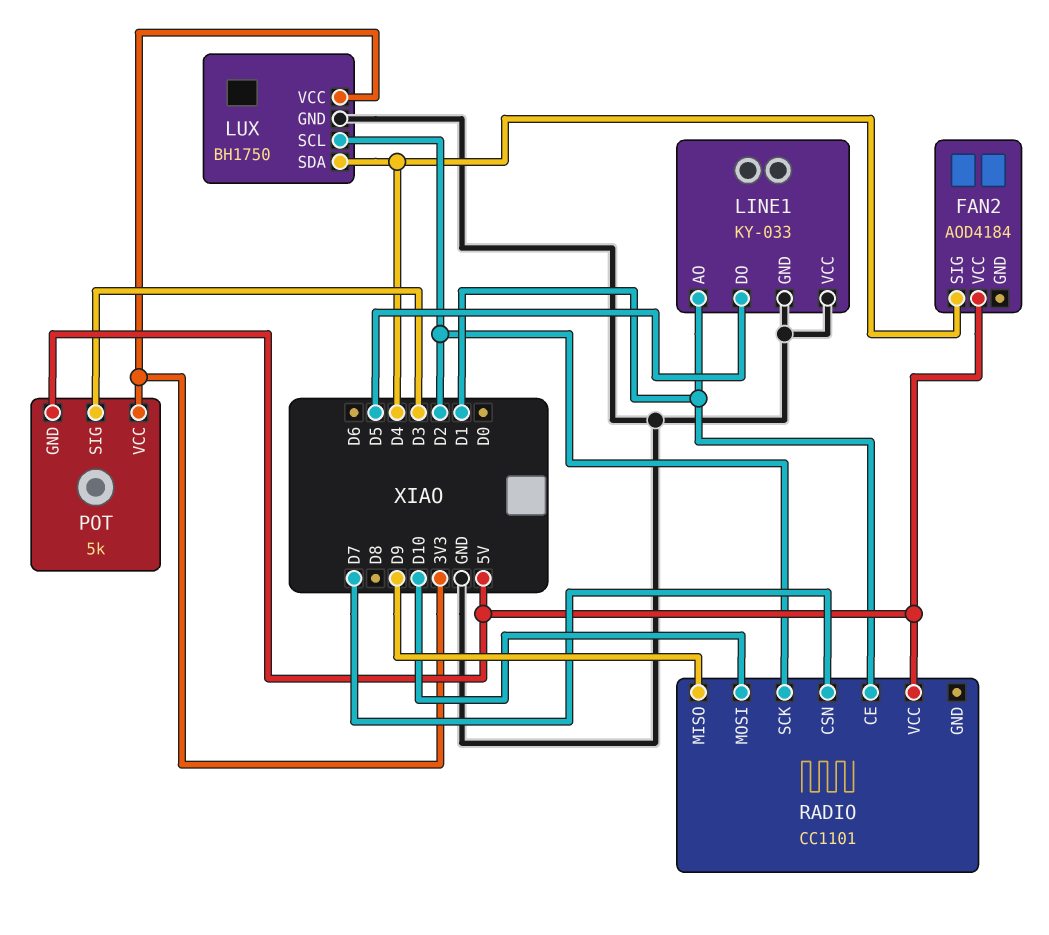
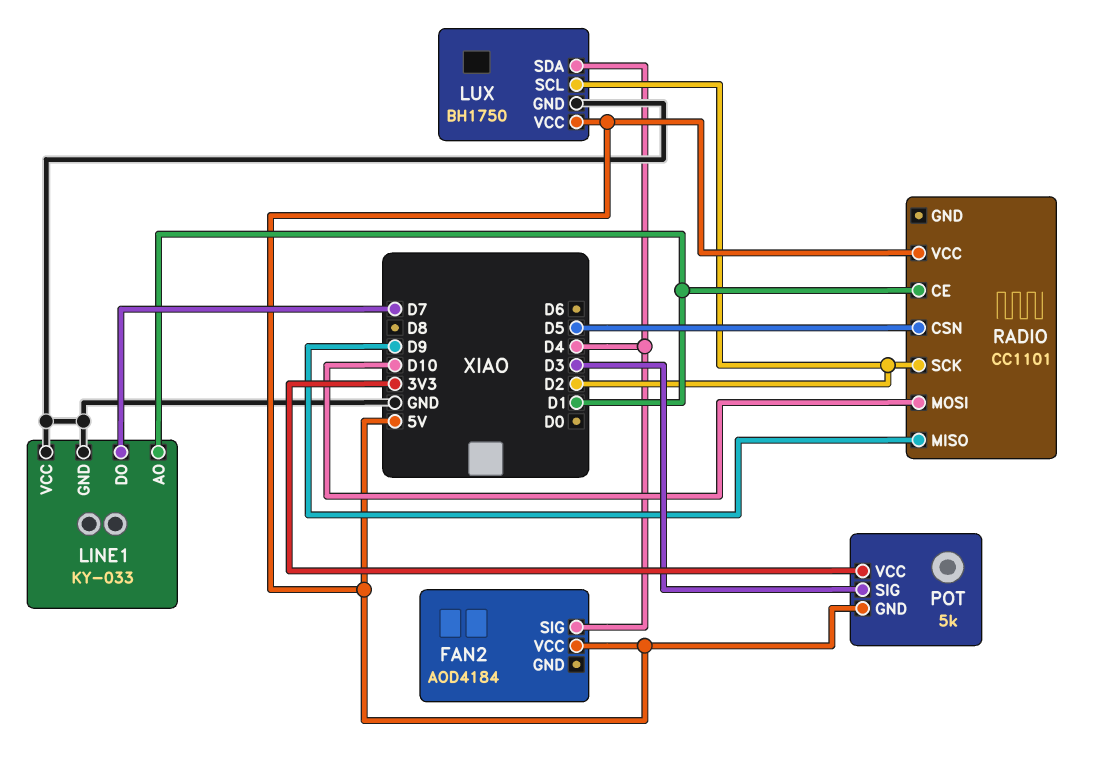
LINE1 pin DO: D5 -> D7
LUX pin VCC: 3V3 -> 5V
RADIO pin CSN: D7 -> D5

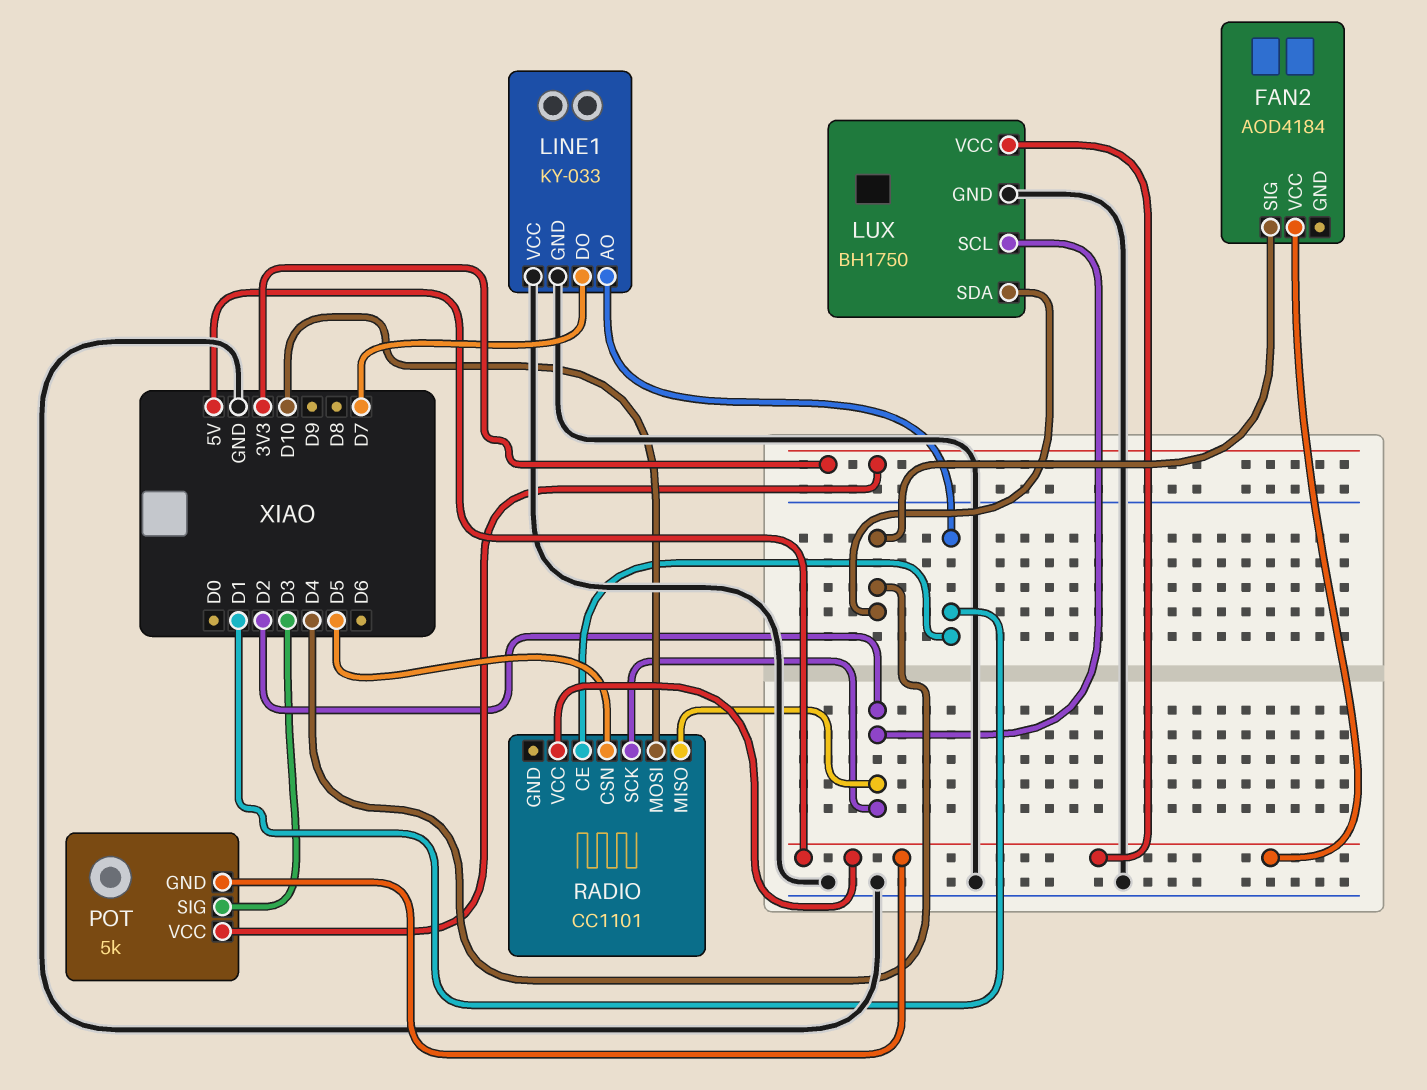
RADIO pin MISO: D9 -> D2

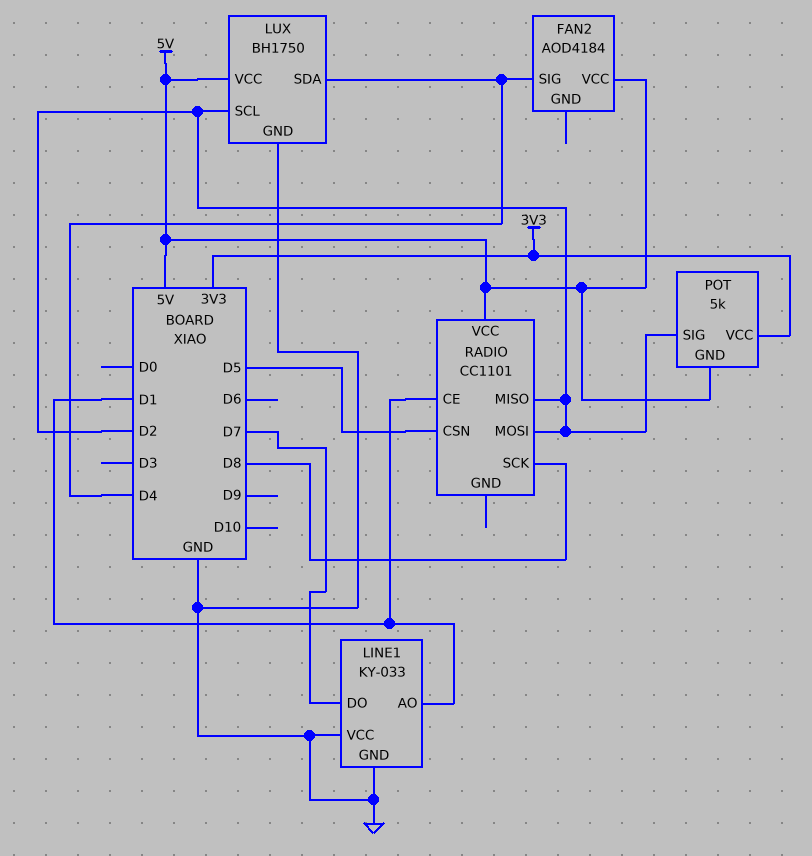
POT pin SIG: D3 -> D2
RADIO pin MOSI: D10 -> D2
RADIO pin SCK: D2 -> D8

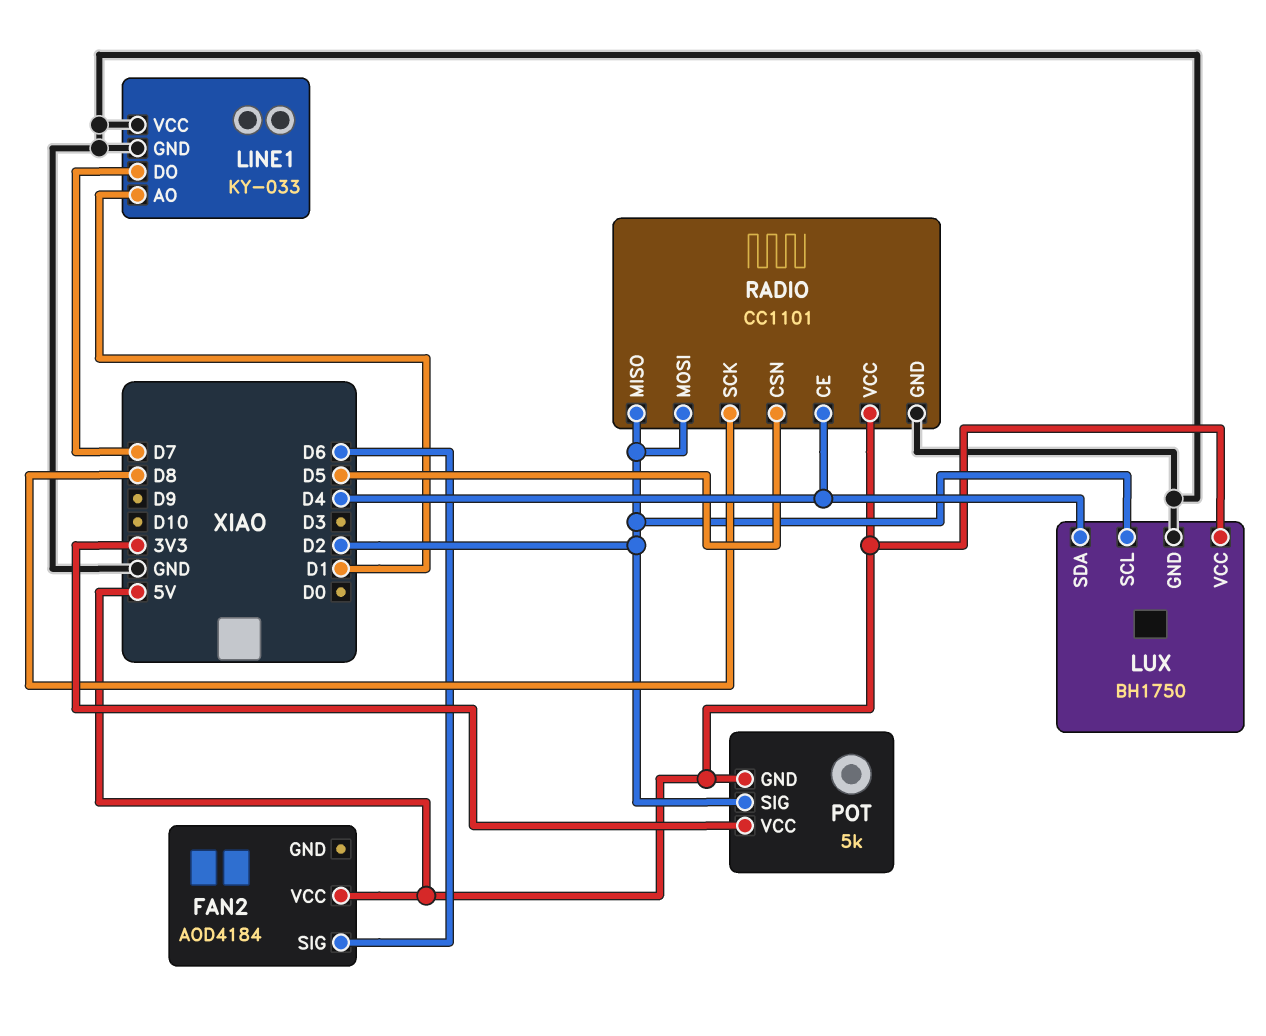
FAN2 pin SIG: D4 -> D6
RADIO pin CE: D1 -> D4
RADIO pin GND: none -> GND

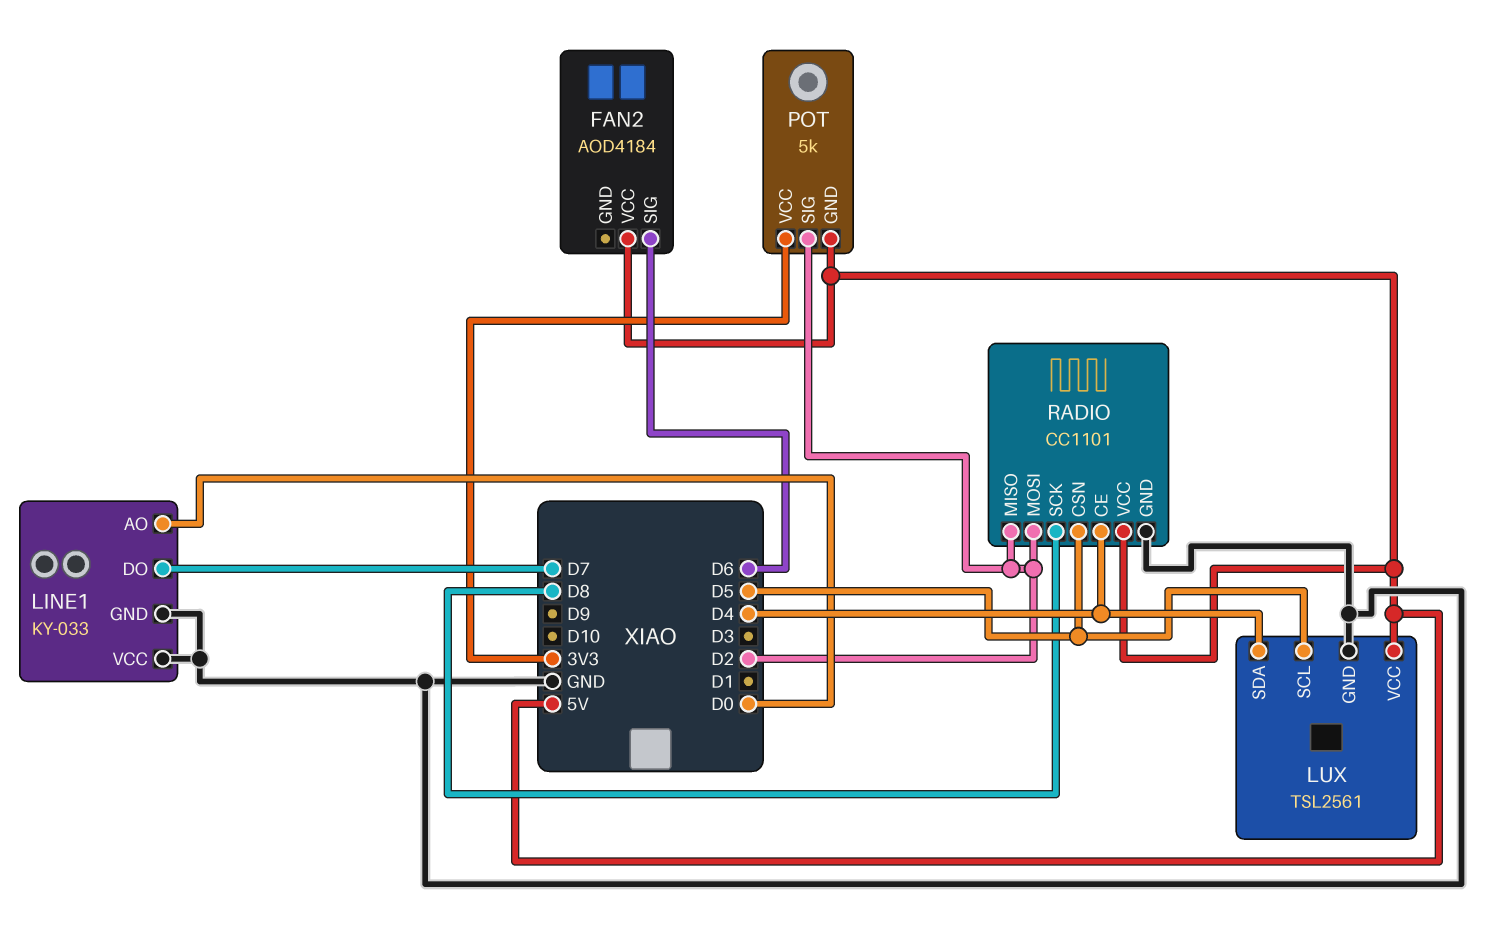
LINE1 pin AO: D1 -> D0
LUX: BH1750 -> TSL2561
LUX pin SCL: D2 -> D5

